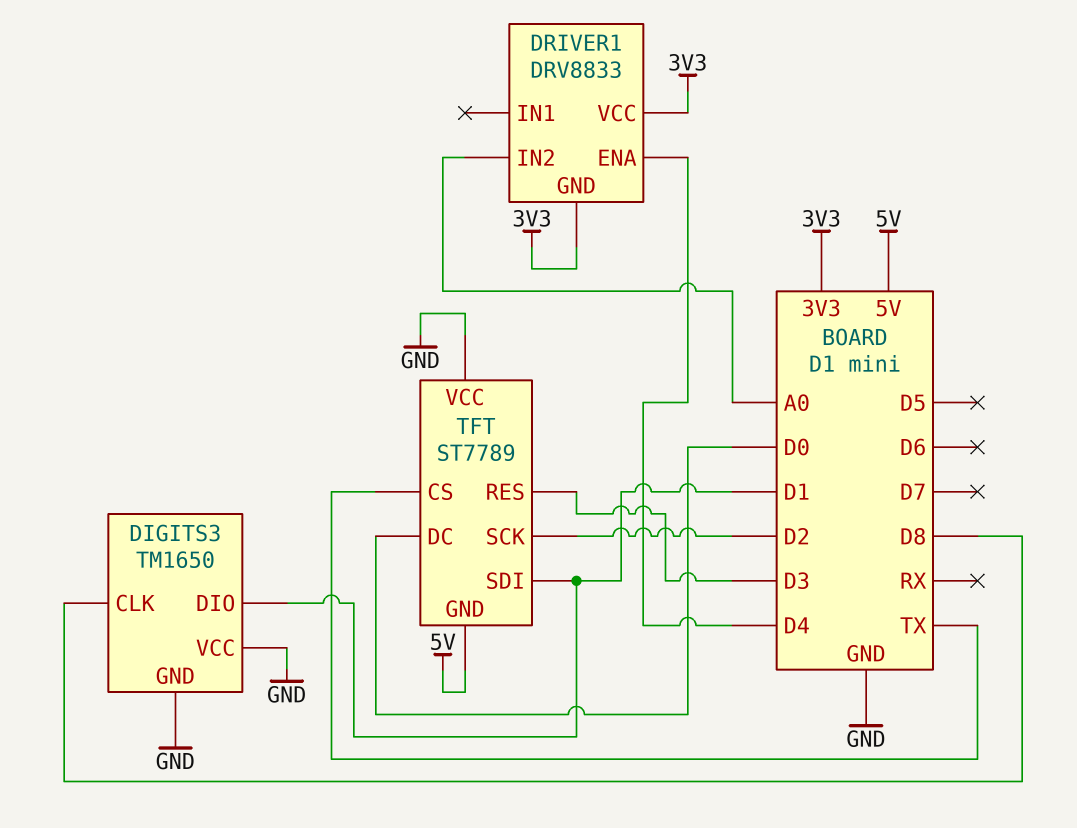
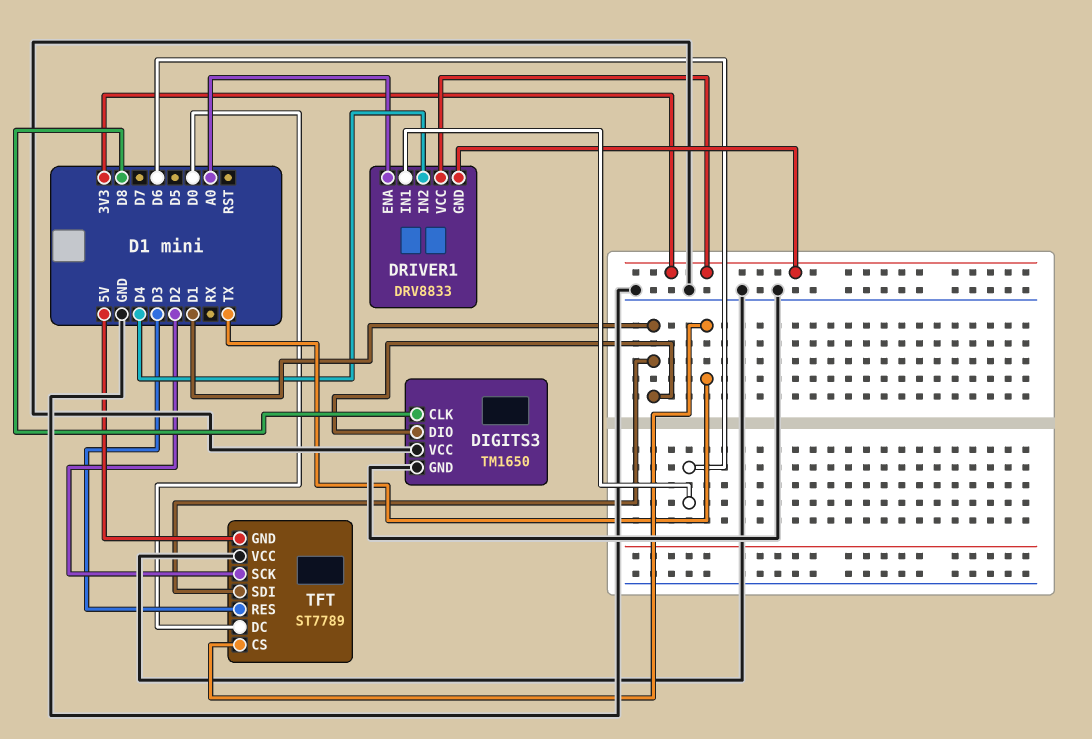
DRIVER1 pin ENA: D4 -> A0
DRIVER1 pin IN1: none -> D6
DRIVER1 pin IN2: A0 -> D4

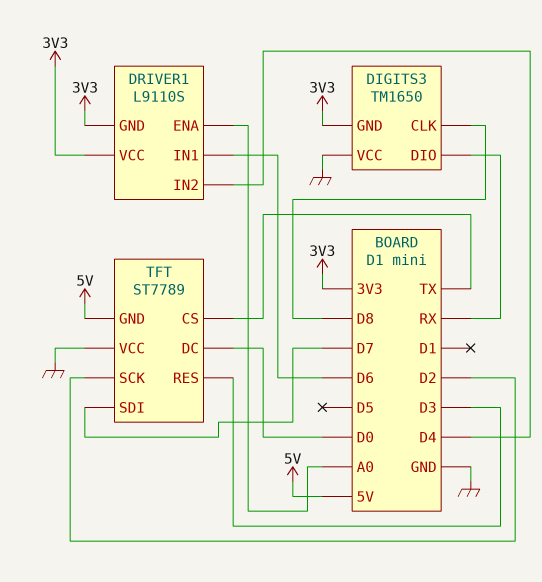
DIGITS3 pin DIO: D1 -> RX
DIGITS3 pin GND: GND -> 3V3
DRIVER1: DRV8833 -> L9110S
TFT pin SDI: D1 -> D7

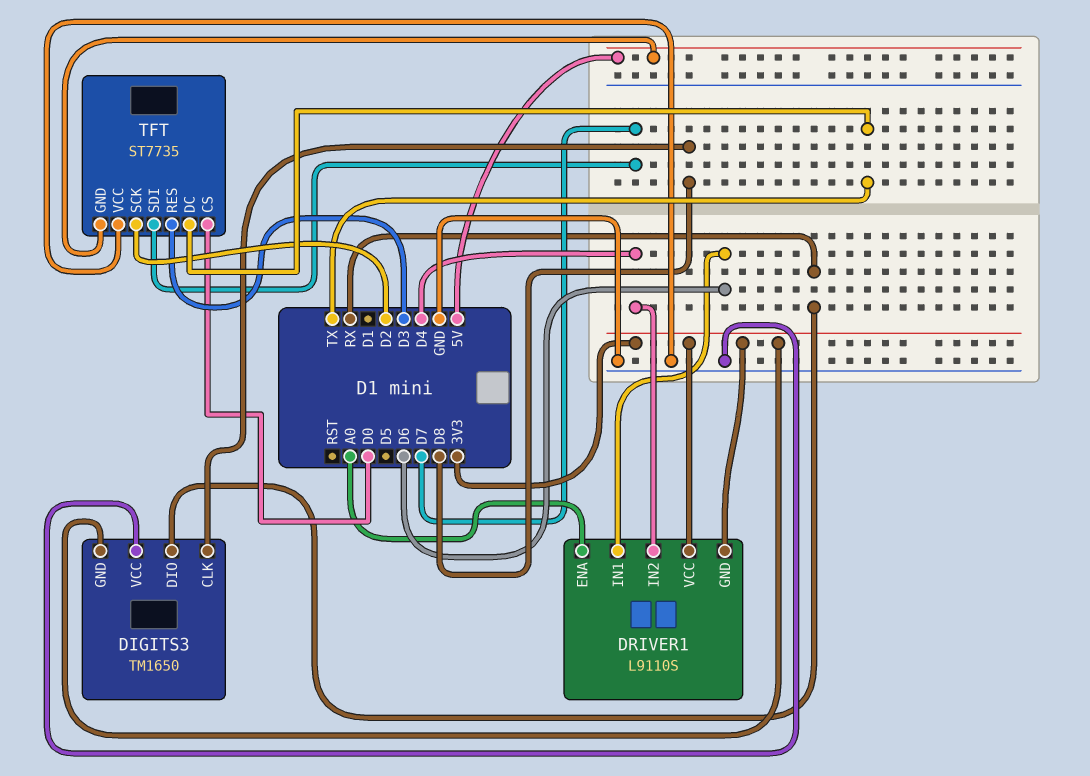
TFT: ST7789 -> ST7735
TFT pin CS: TX -> D0
TFT pin DC: D0 -> TX

